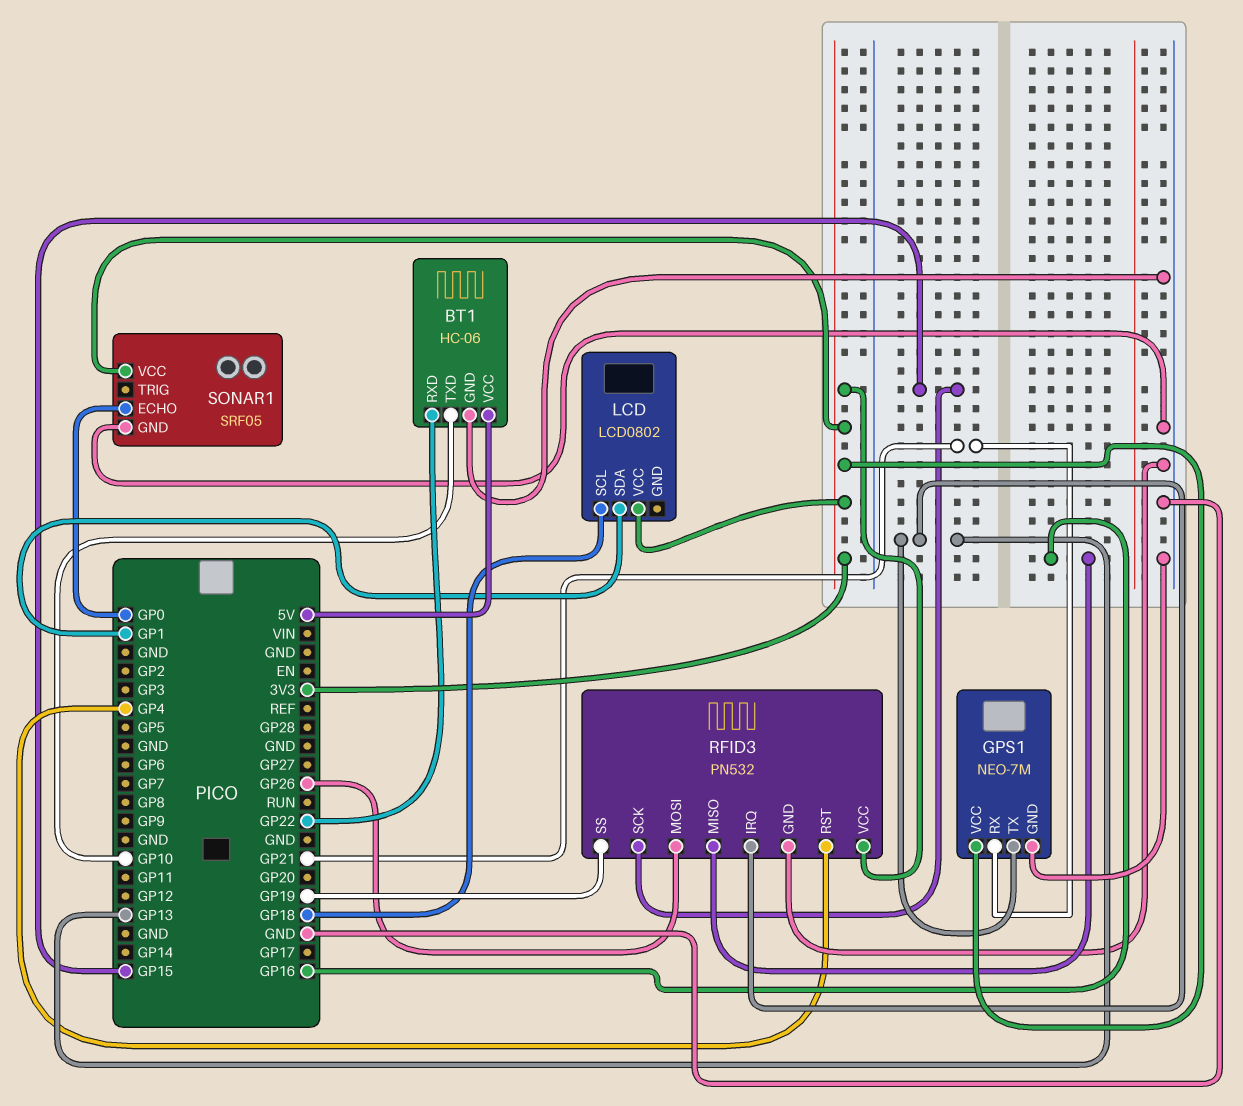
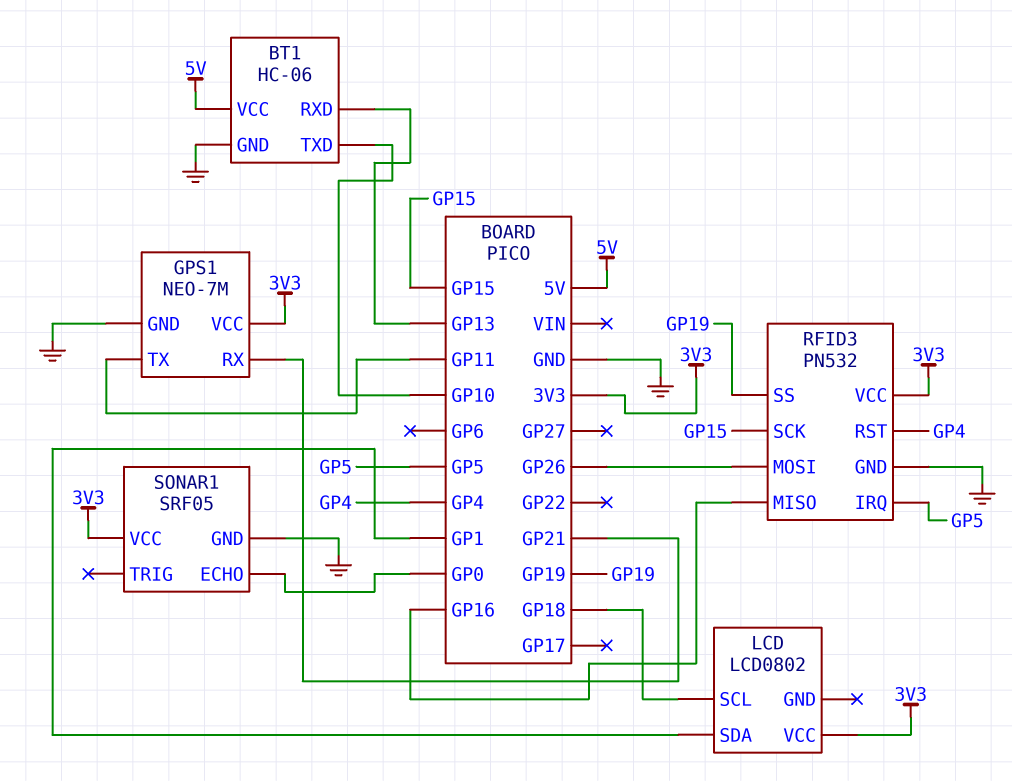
BT1 pin RXD: GP22 -> GP13
GPS1 pin TX: GP13 -> GP11
RFID3 pin IRQ: GP13 -> GP5

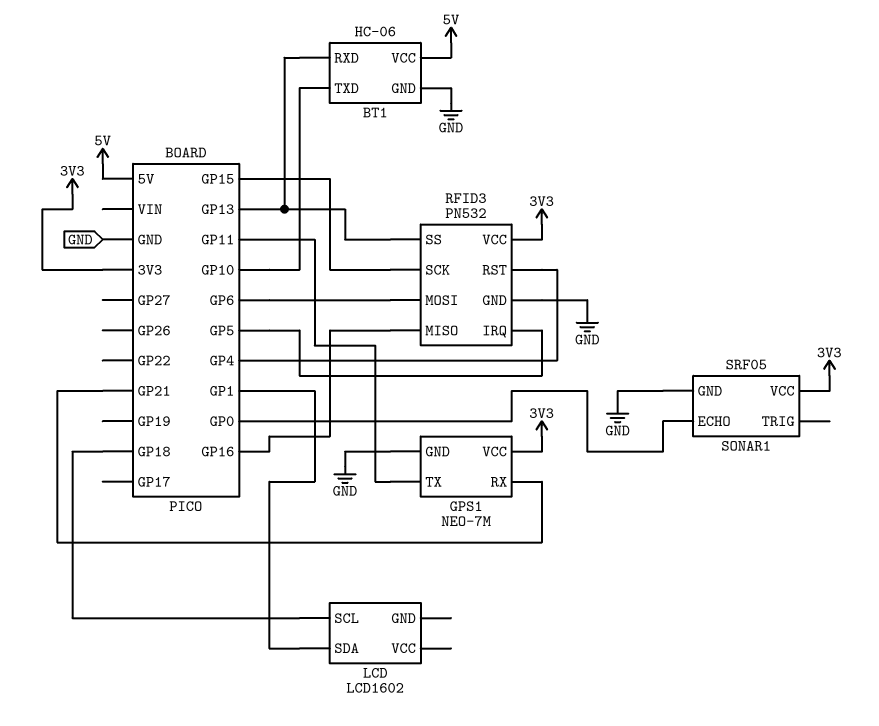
LCD: LCD0802 -> LCD1602
LCD pin VCC: 3V3 -> none
RFID3 pin MOSI: GP26 -> GP6
RFID3 pin SS: GP19 -> GP13

